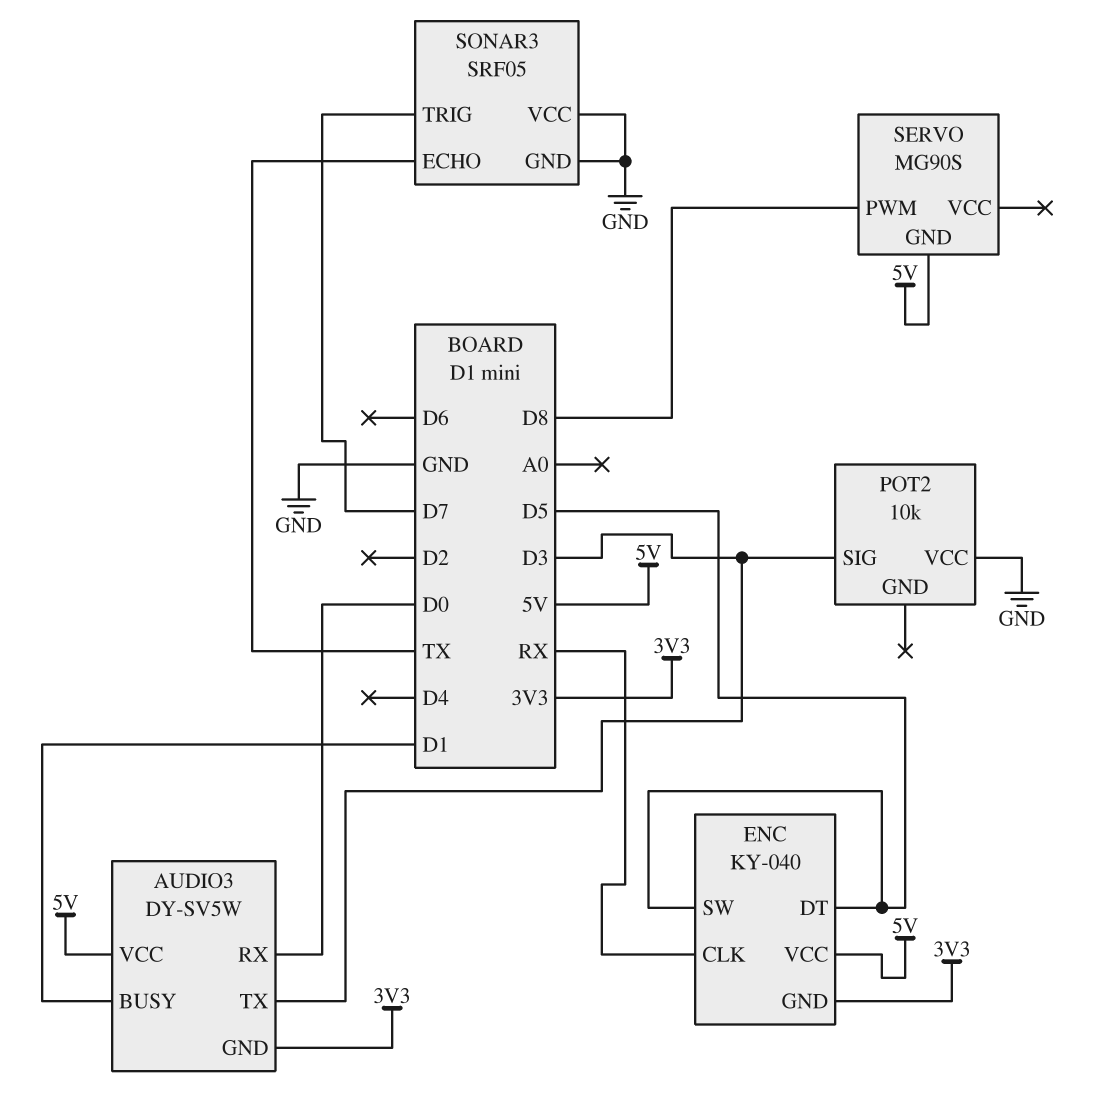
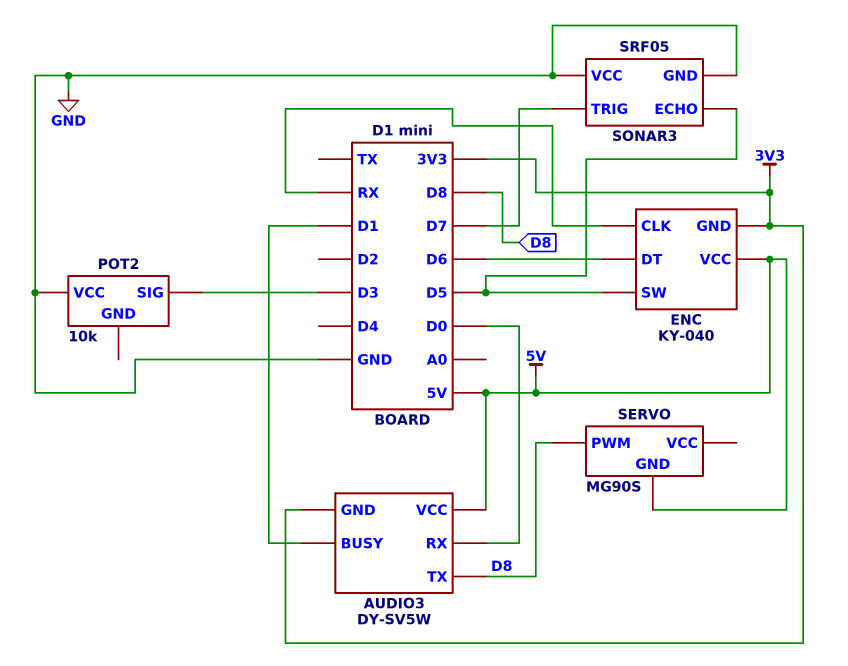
AUDIO3 pin TX: D3 -> D8
ENC pin DT: D5 -> D6
SONAR3 pin ECHO: TX -> D5

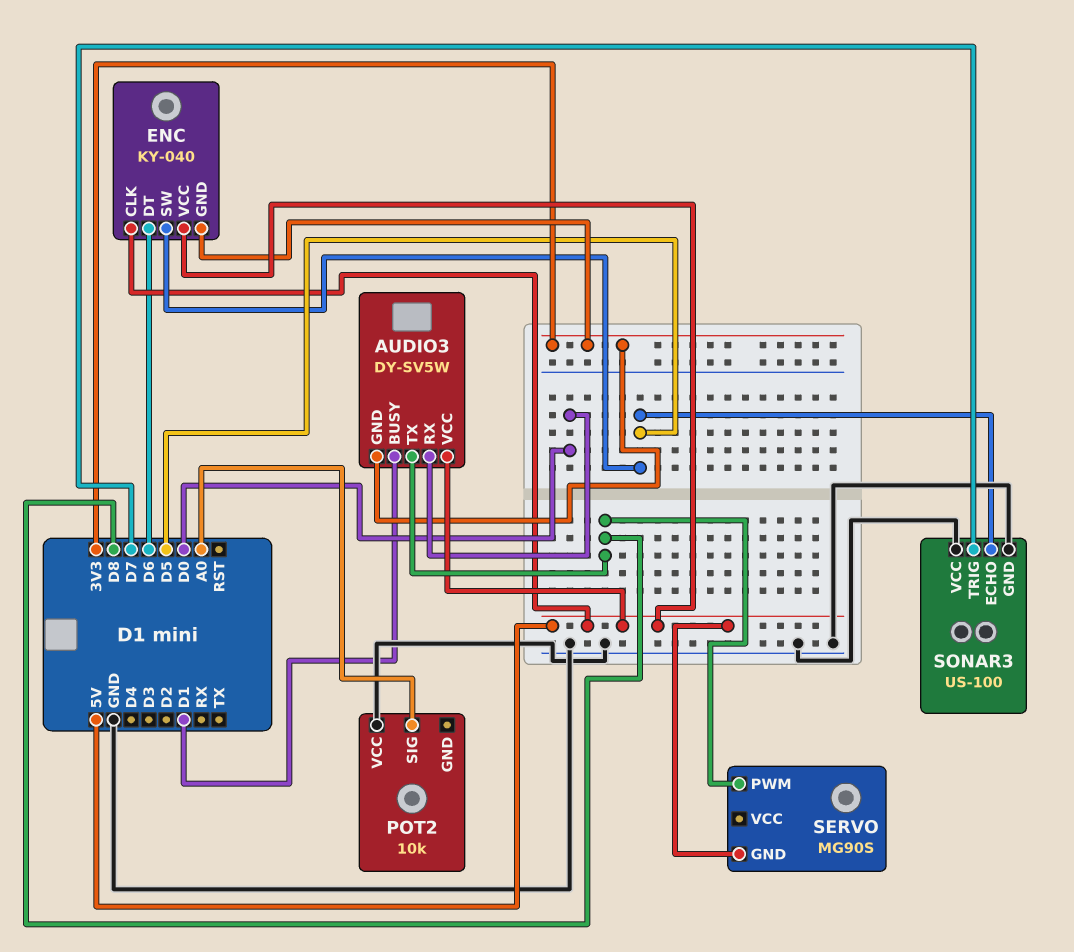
ENC pin CLK: RX -> 5V
POT2 pin SIG: D3 -> A0
SONAR3: SRF05 -> US-100

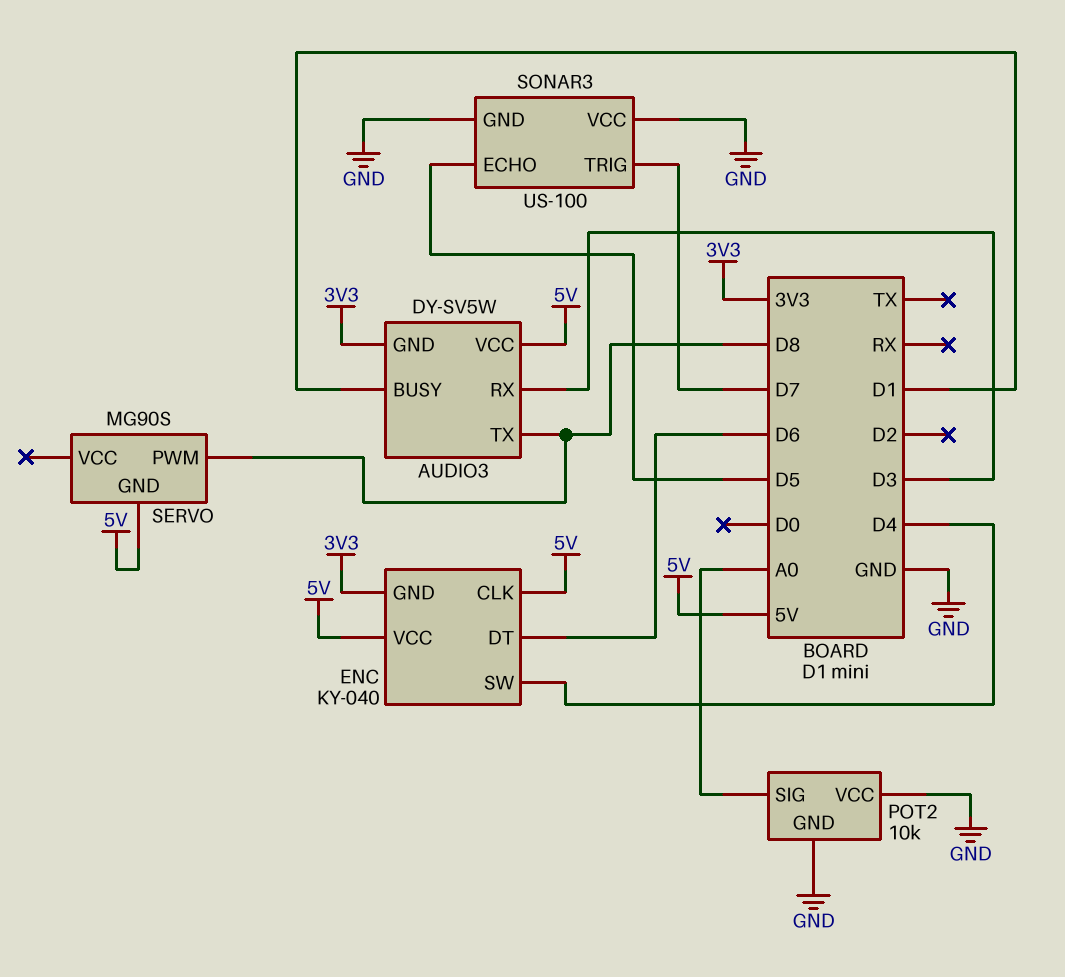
AUDIO3 pin RX: D0 -> D3
ENC pin SW: D5 -> D4
POT2 pin GND: none -> GND

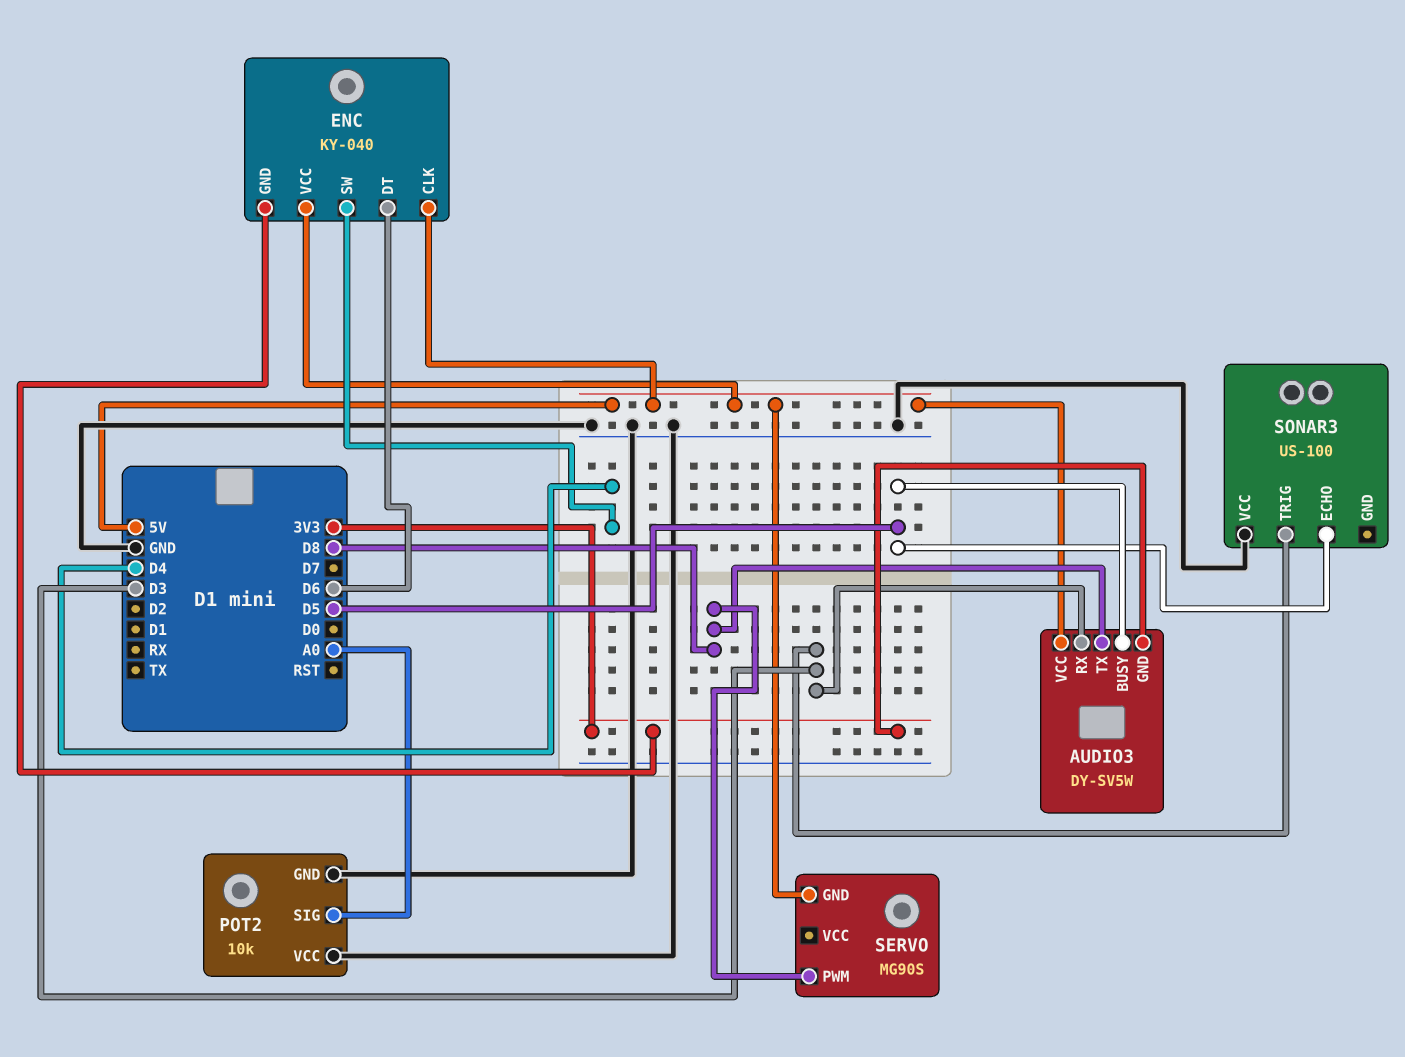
AUDIO3 pin BUSY: D1 -> D5
SONAR3 pin GND: GND -> none
SONAR3 pin TRIG: D7 -> D3

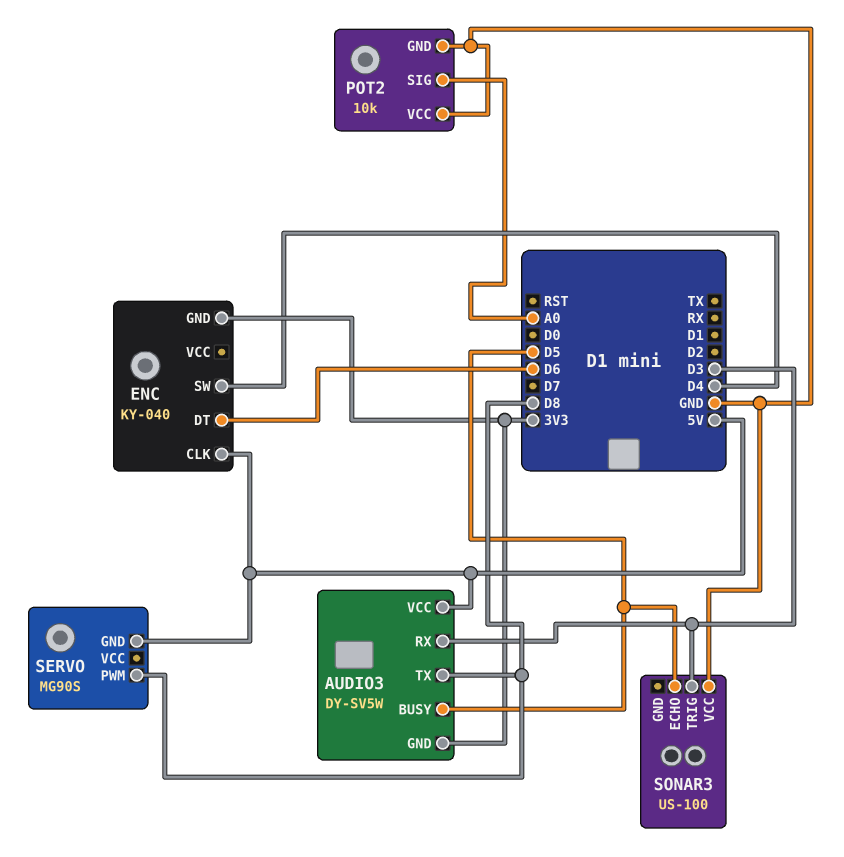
ENC pin VCC: 5V -> none

